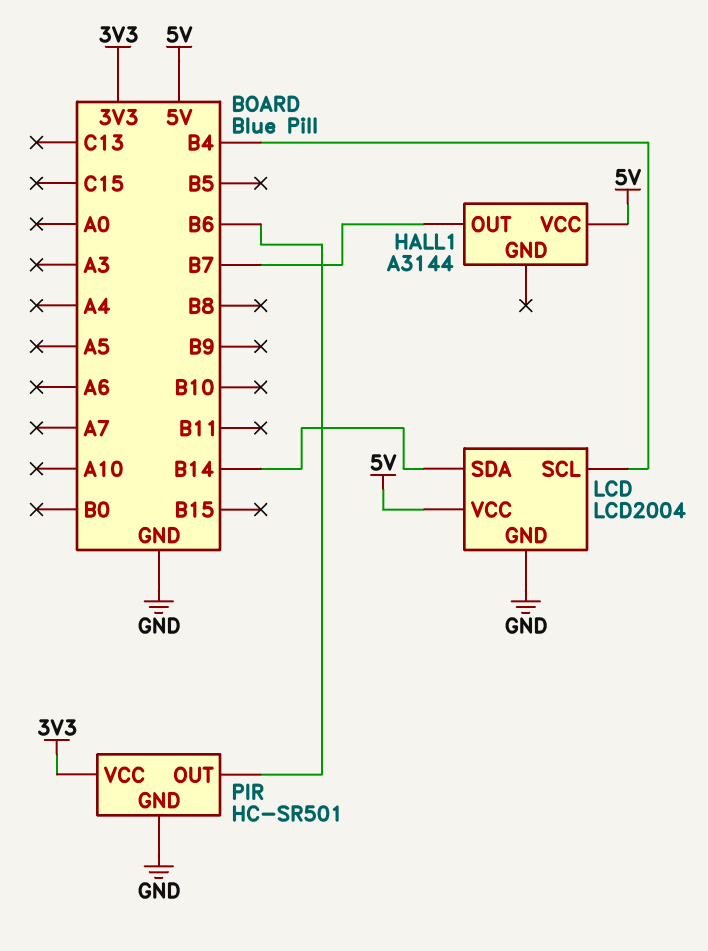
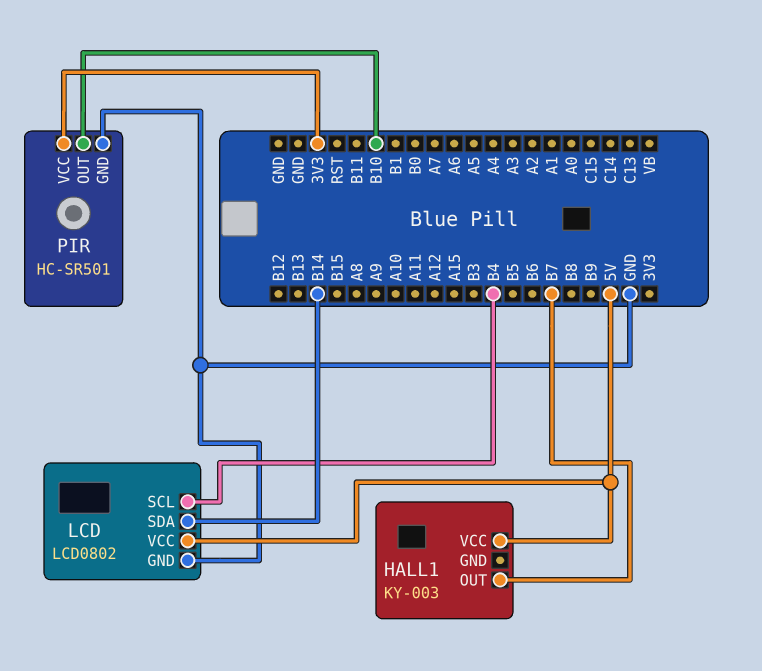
HALL1: A3144 -> KY-003
LCD: LCD2004 -> LCD0802
PIR pin OUT: B6 -> B10

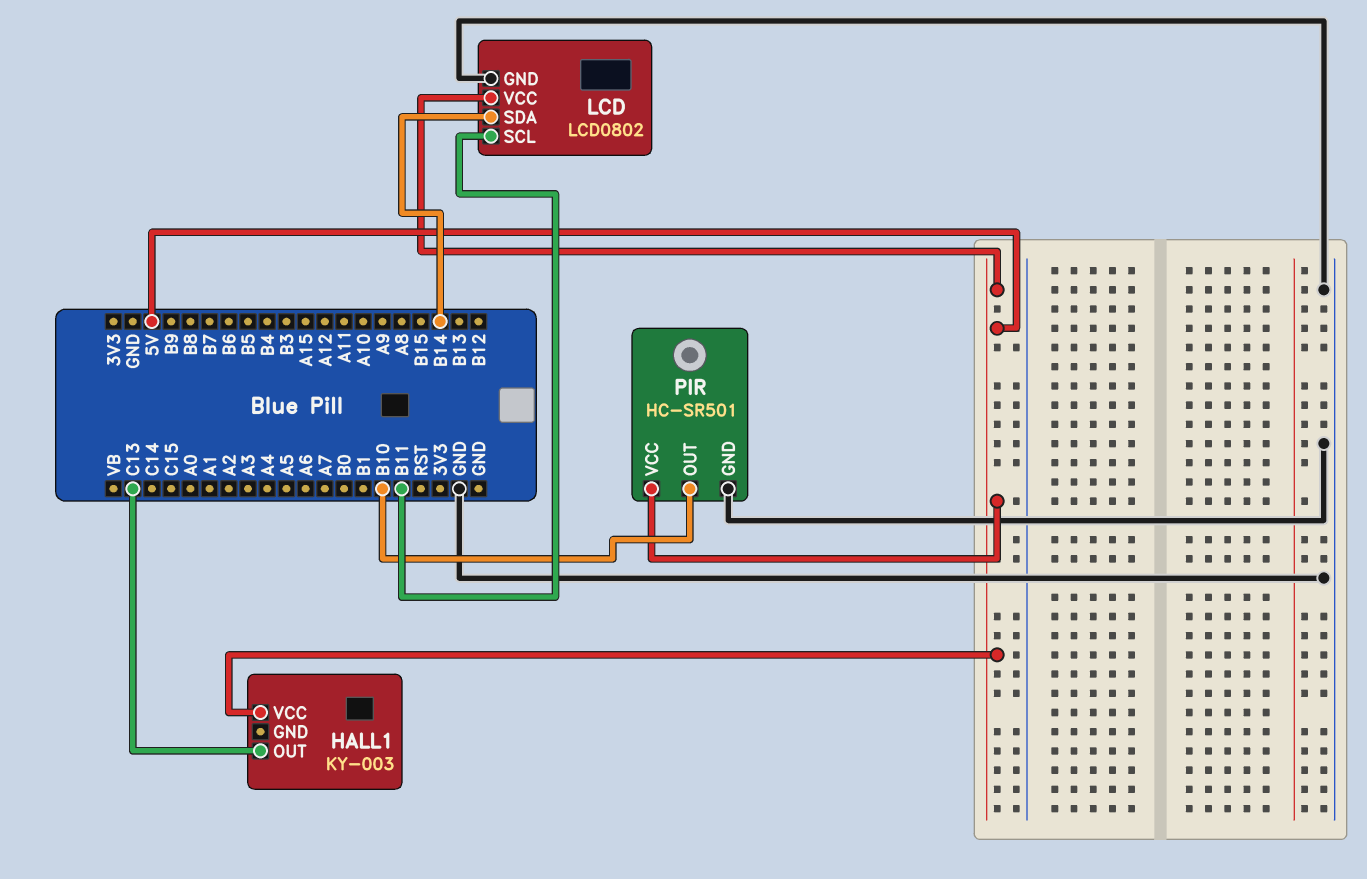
HALL1 pin OUT: B7 -> C13
LCD pin SCL: B4 -> B11
PIR pin VCC: 3V3 -> 5V

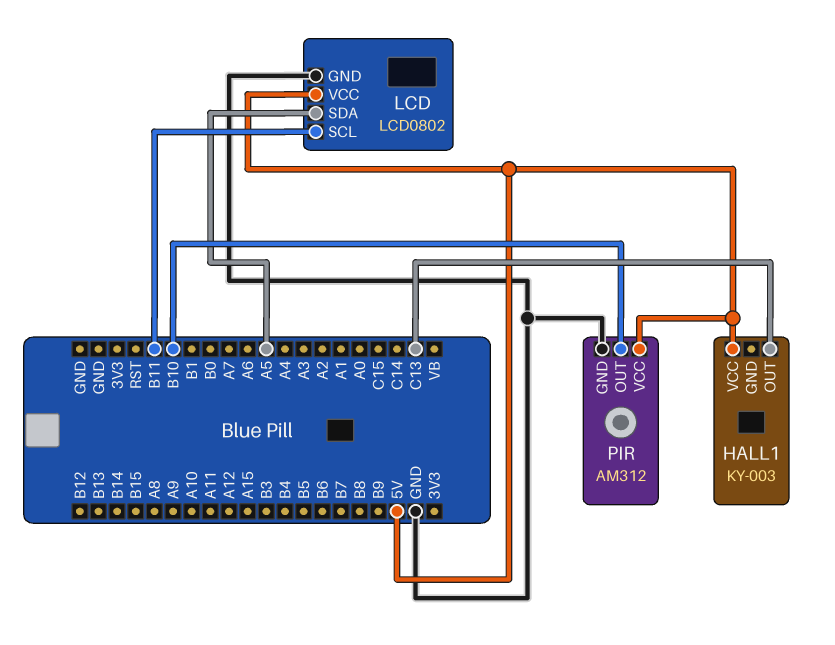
LCD pin SDA: B14 -> A5
PIR: HC-SR501 -> AM312

